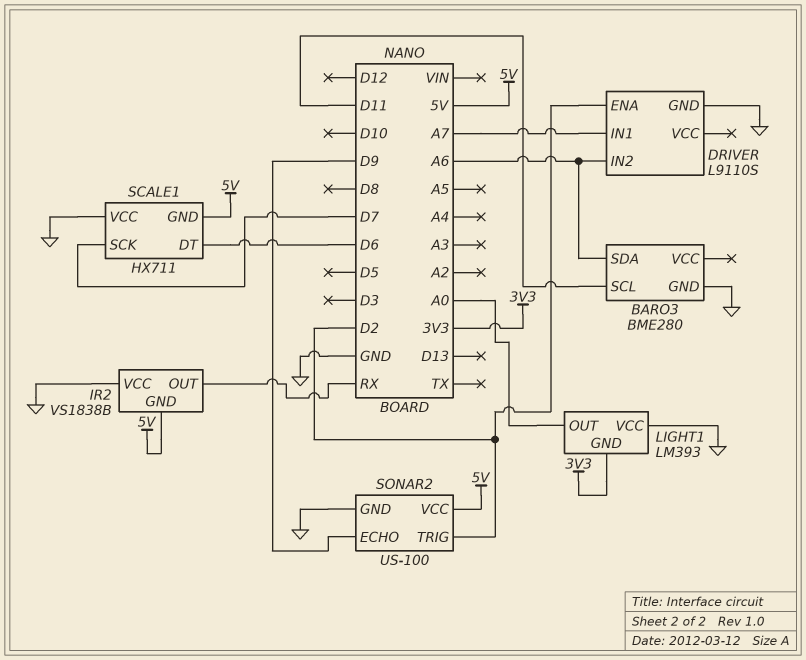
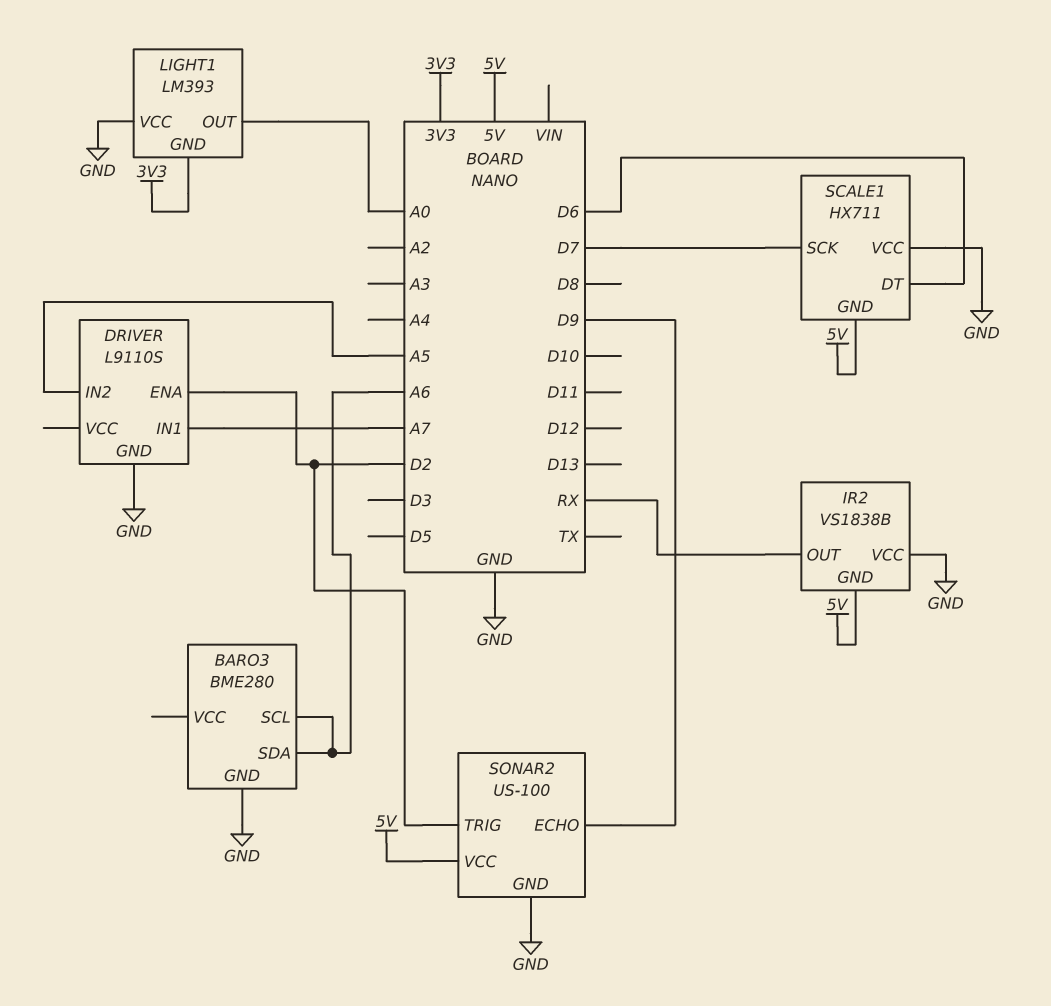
BARO3 pin SCL: D11 -> A6
DRIVER pin IN2: A6 -> A5

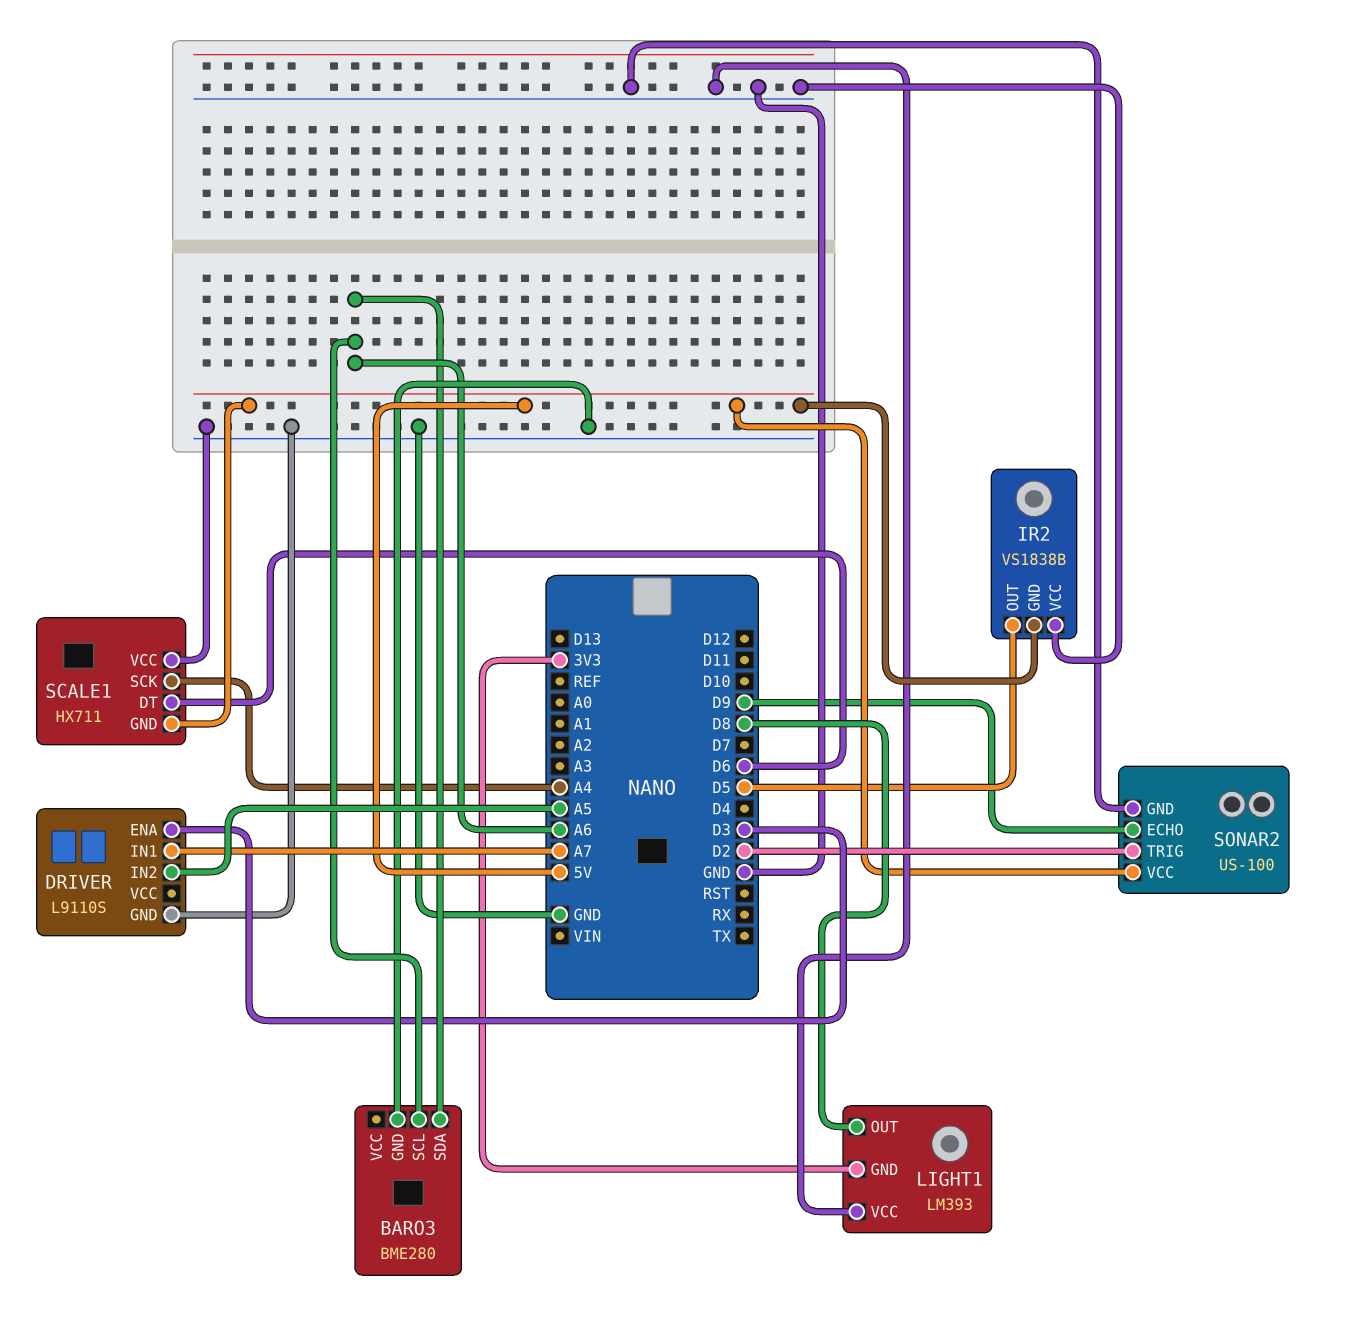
DRIVER pin ENA: D2 -> D3
IR2 pin OUT: RX -> D5
LIGHT1 pin OUT: A0 -> D8
SCALE1 pin SCK: D7 -> A4

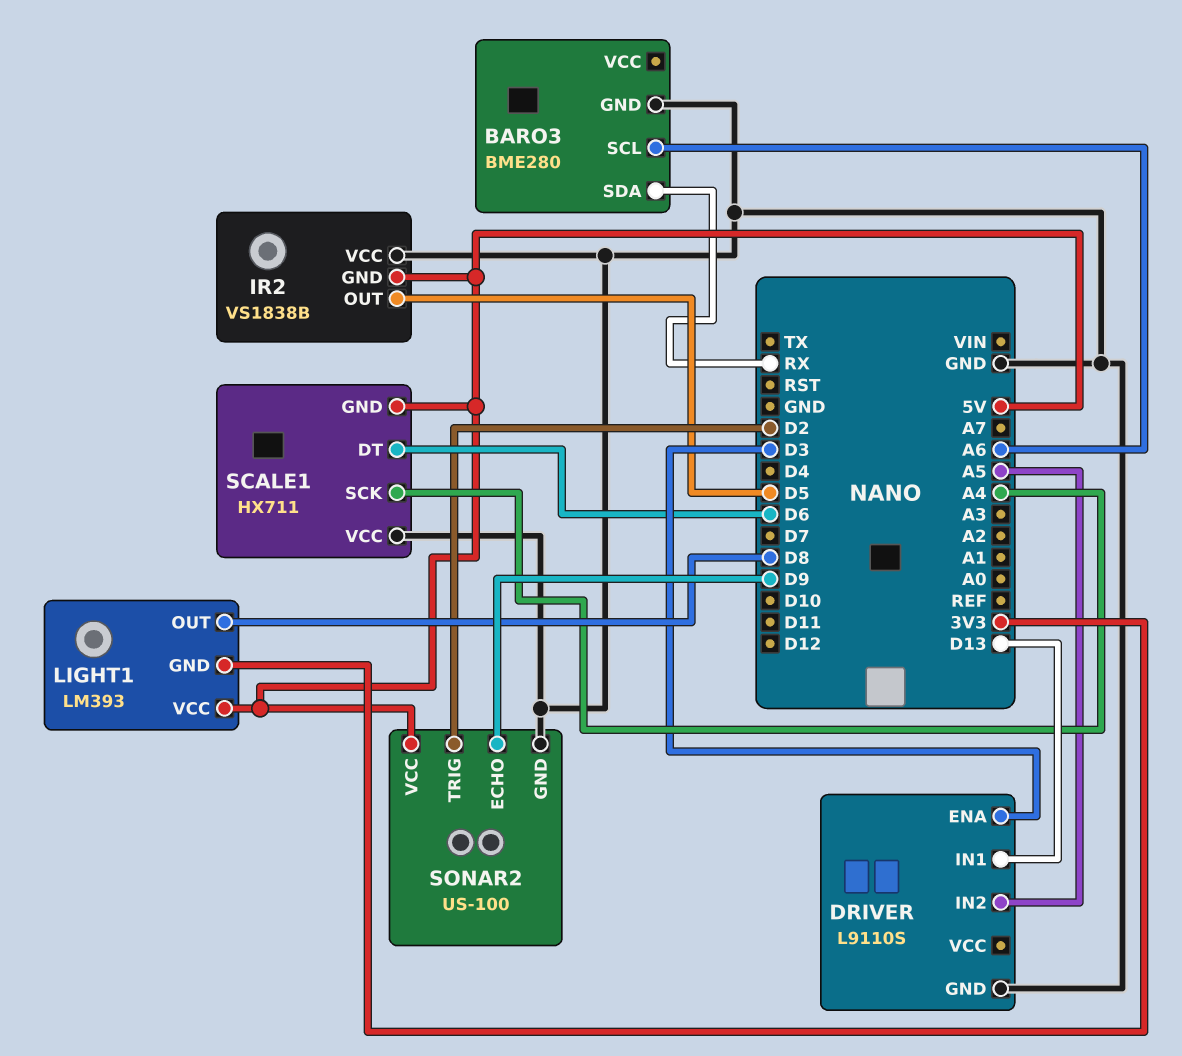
BARO3 pin SDA: A6 -> RX
DRIVER pin IN1: A7 -> D13
LIGHT1 pin VCC: GND -> 5V

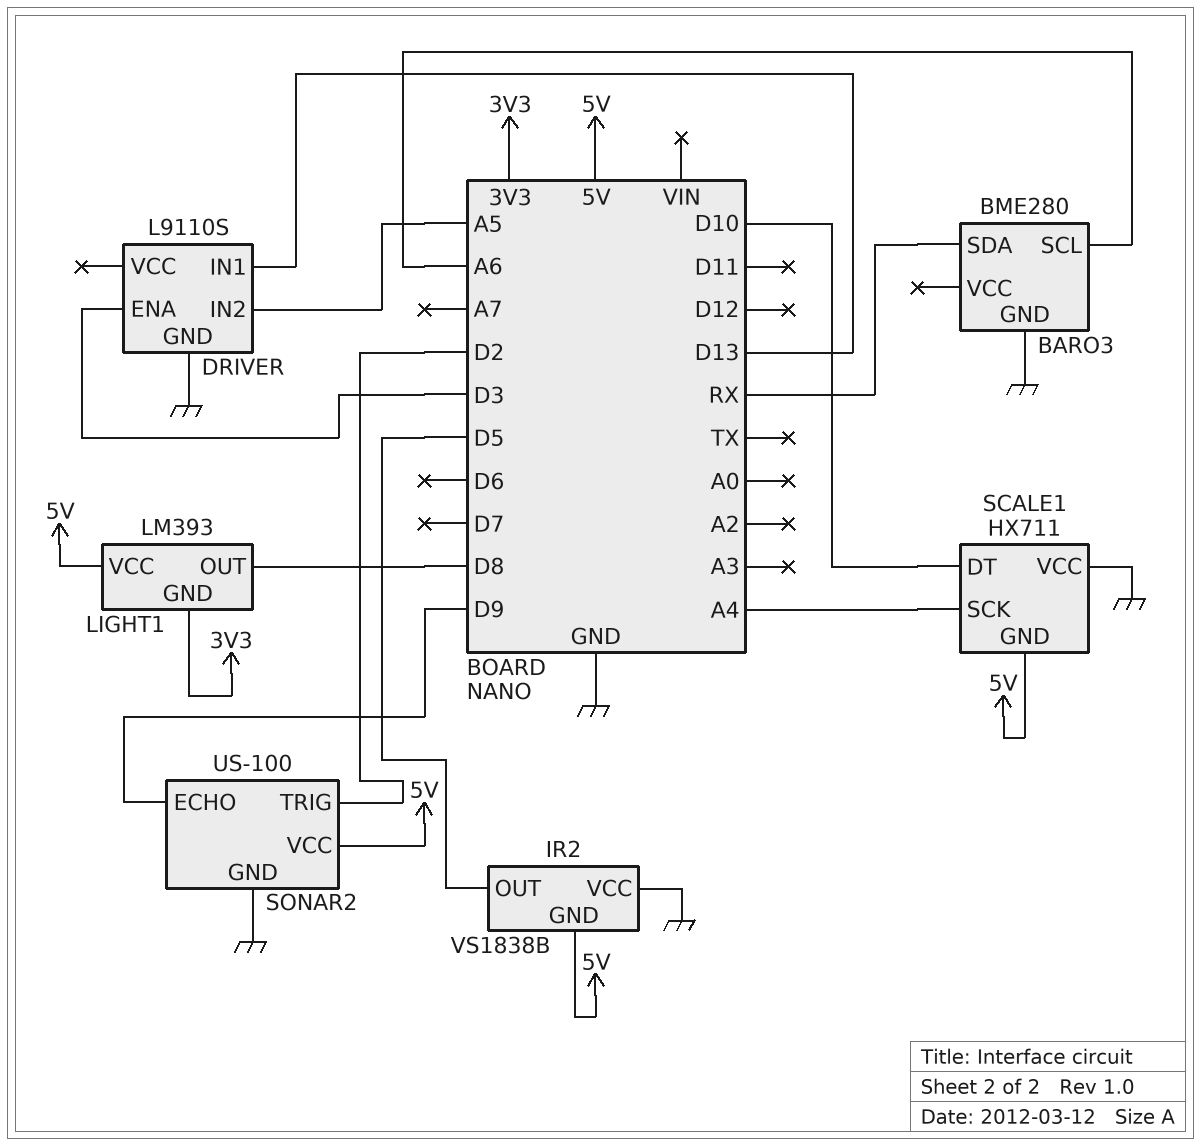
SCALE1 pin DT: D6 -> D10

